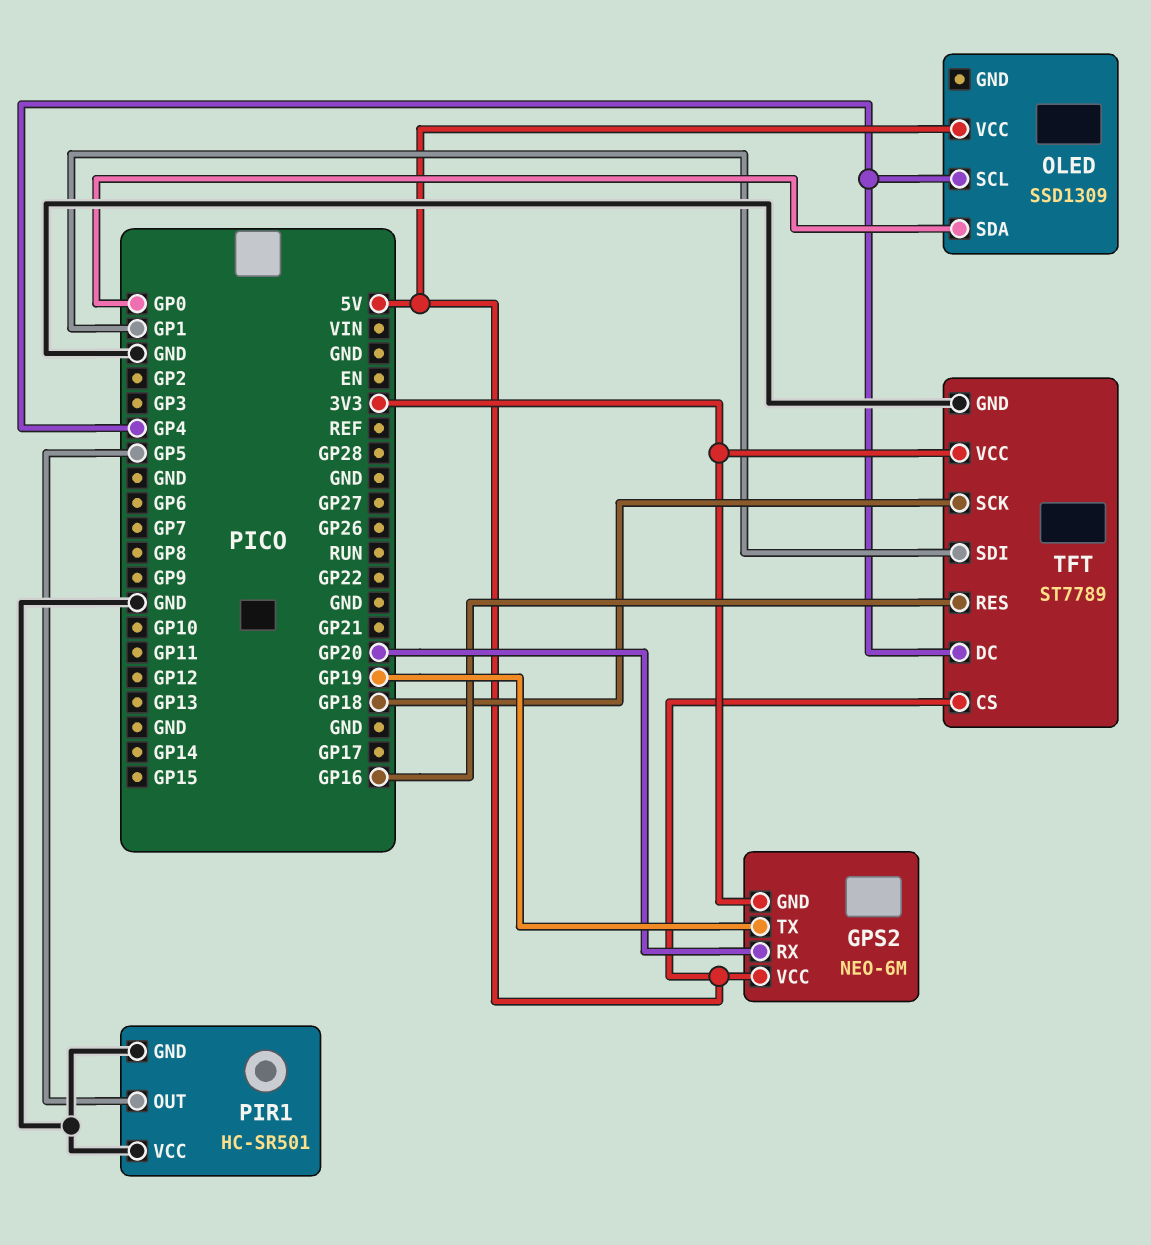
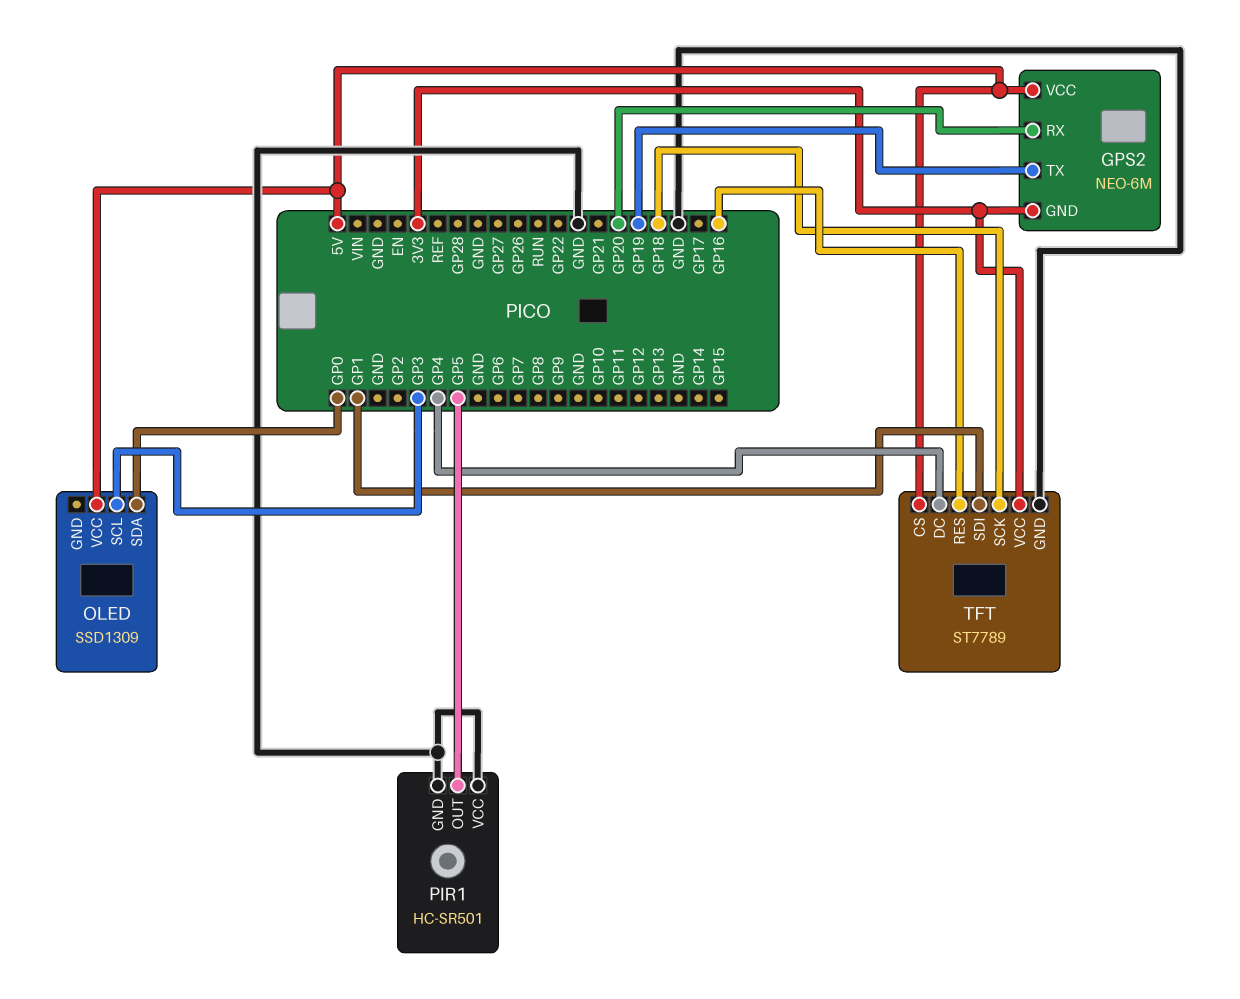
OLED pin SCL: GP4 -> GP3

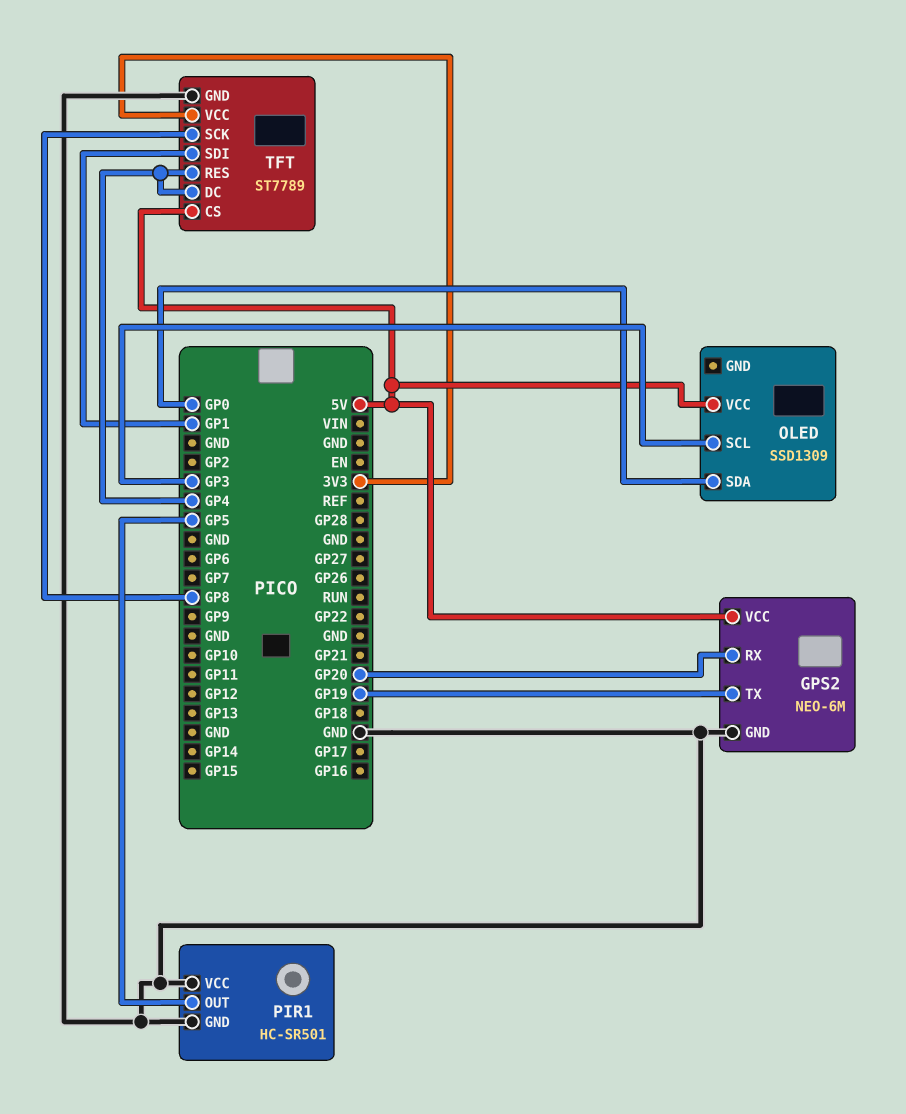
GPS2 pin GND: 3V3 -> GND
TFT pin RES: GP16 -> GP4
TFT pin SCK: GP18 -> GP8

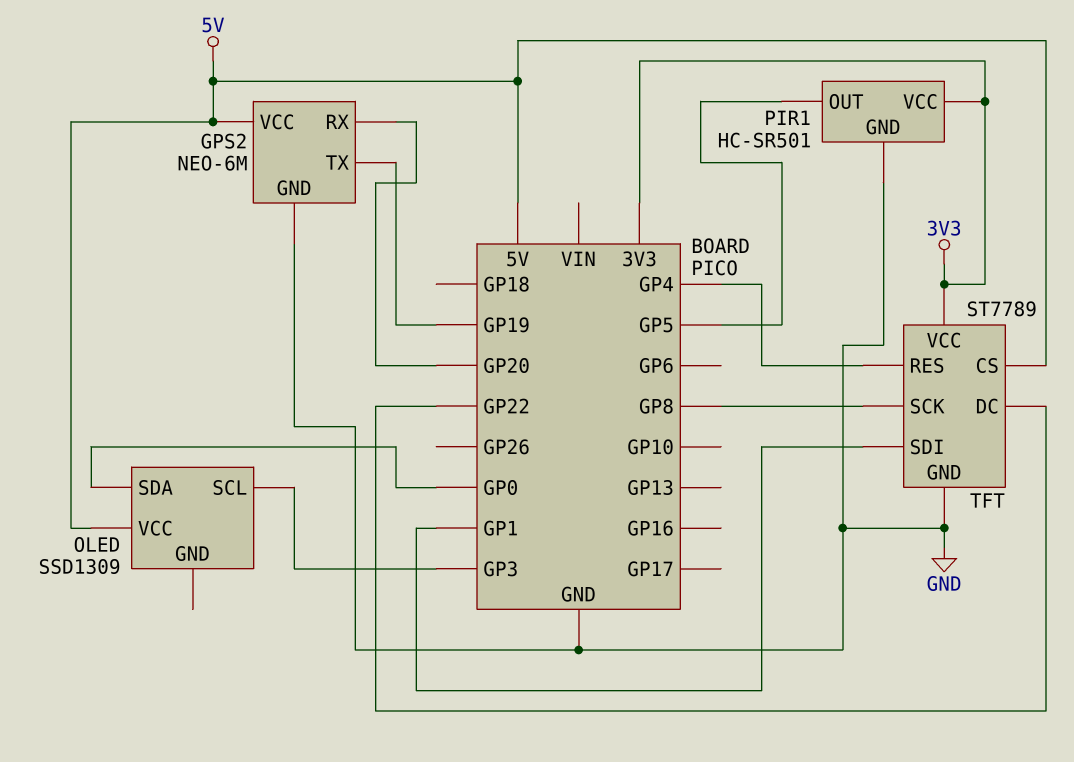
PIR1 pin VCC: GND -> 3V3
TFT pin DC: GP4 -> GP22

